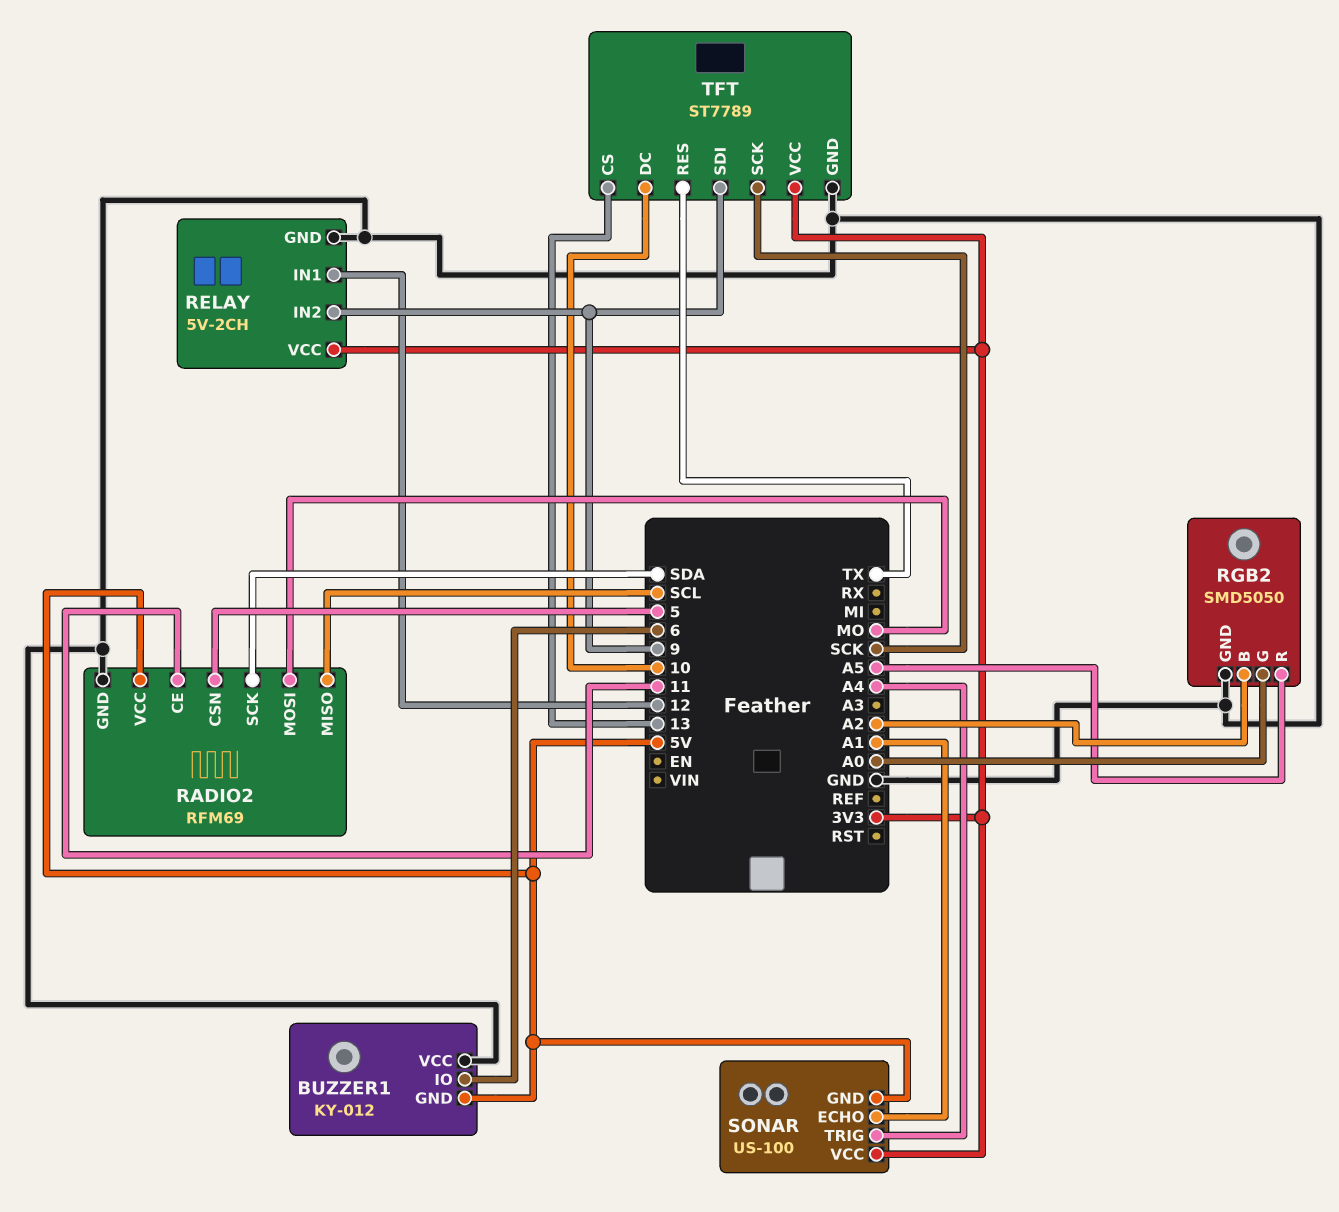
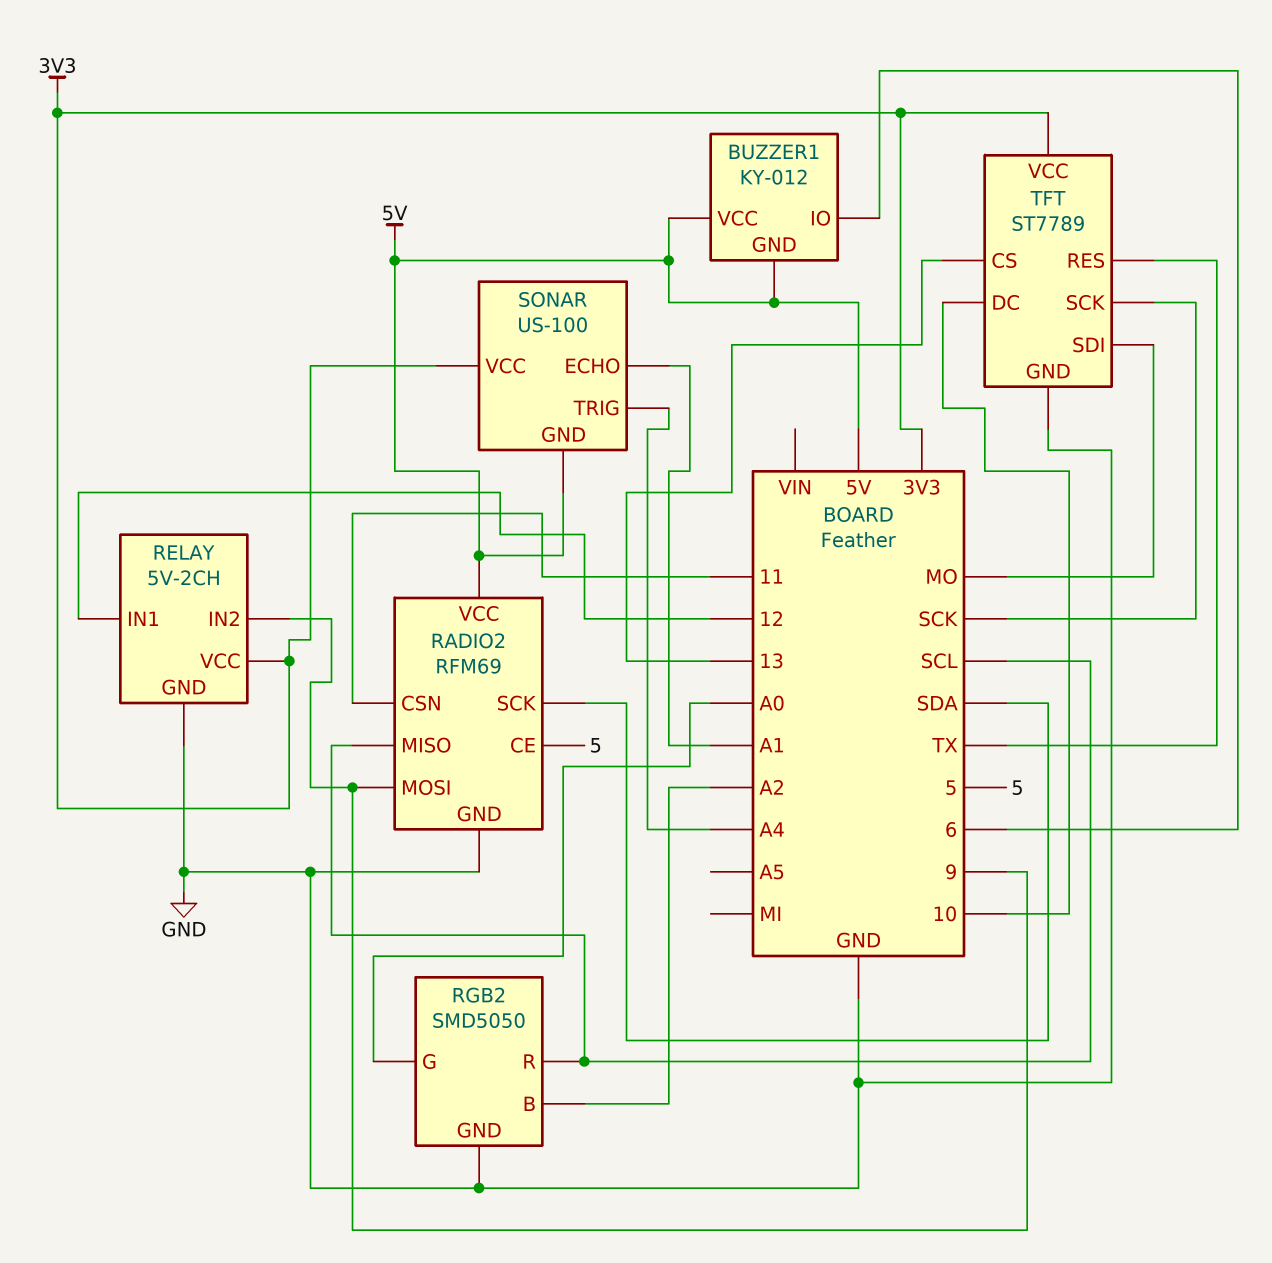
BUZZER1 pin VCC: GND -> 5V
RADIO2 pin CE: 11 -> 5
RADIO2 pin CSN: 5 -> 11
RADIO2 pin MOSI: MO -> 9
RGB2 pin R: A5 -> SCL
TFT pin SDI: 9 -> MO

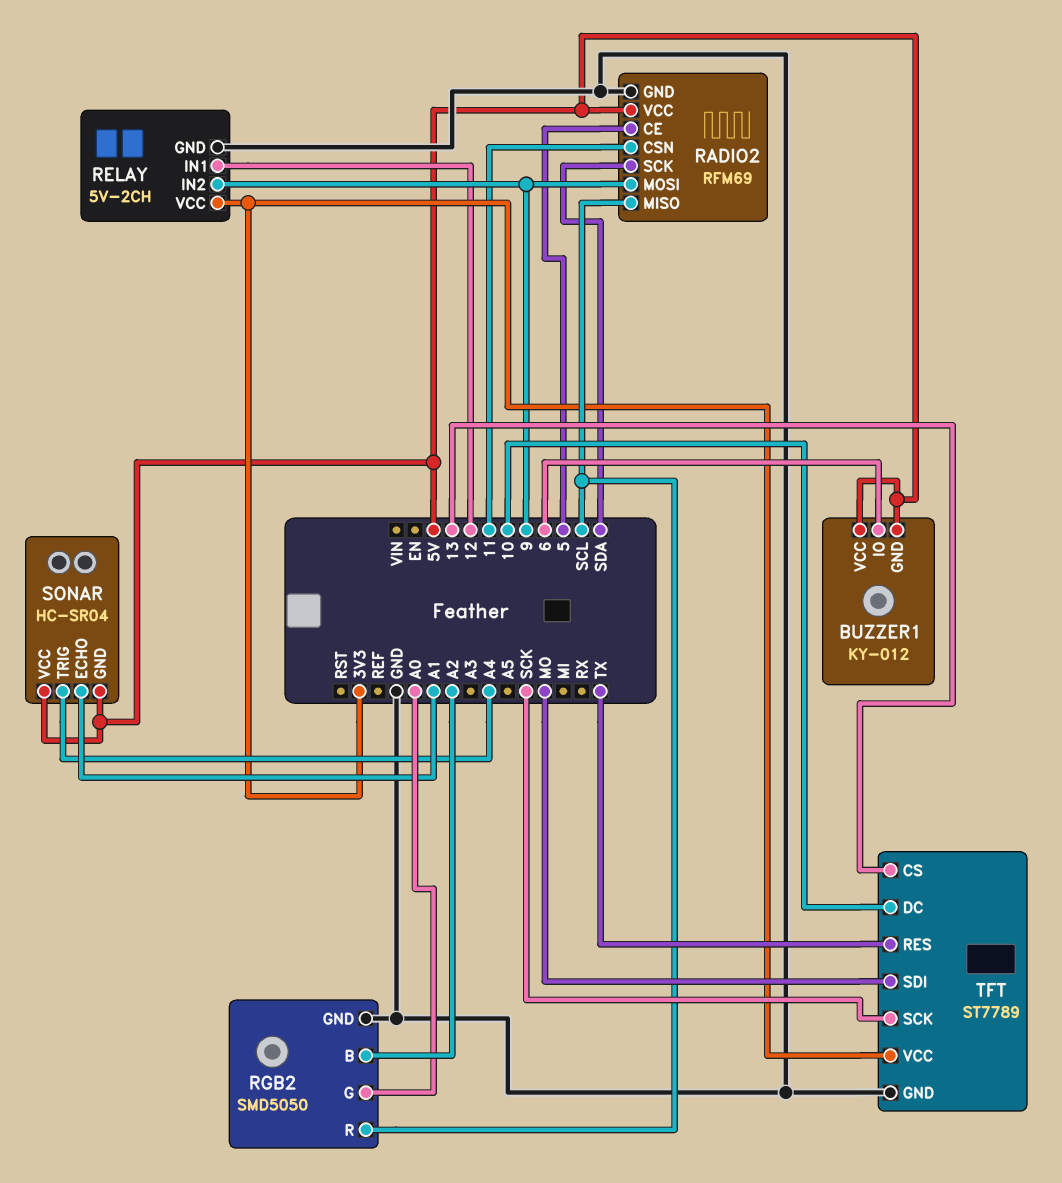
SONAR: US-100 -> HC-SR04
SONAR pin VCC: 3V3 -> 5V

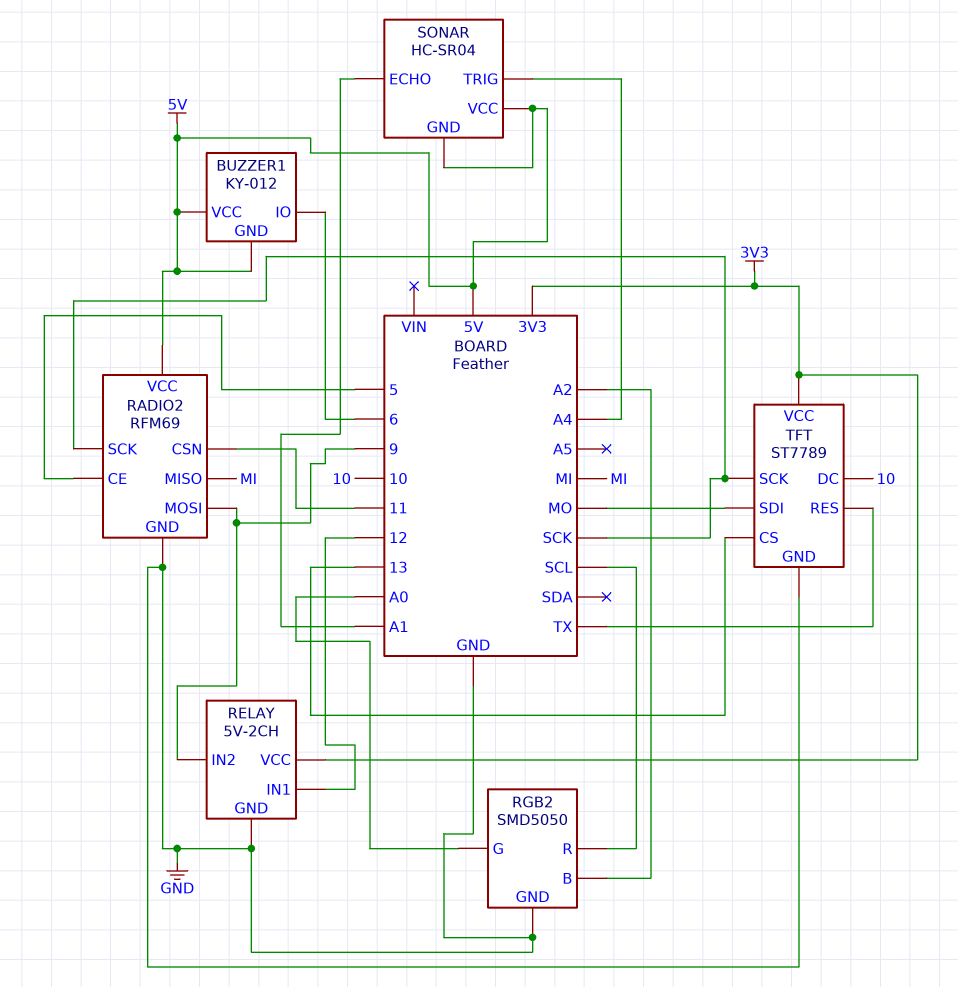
RADIO2 pin MISO: SCL -> MI
RADIO2 pin SCK: SDA -> SCK

